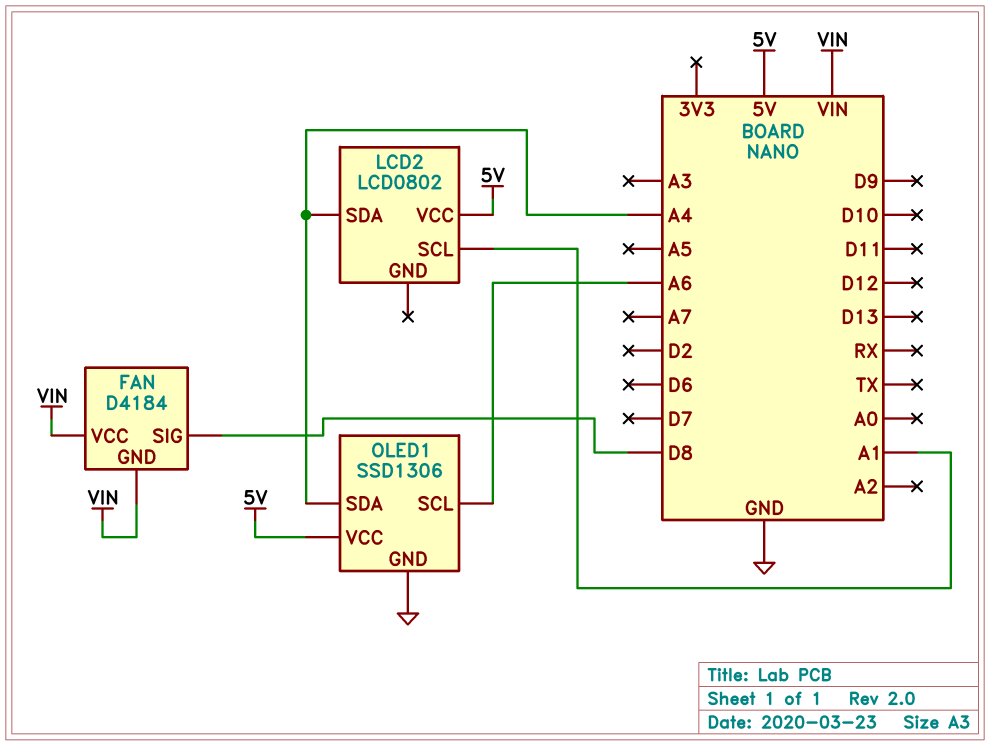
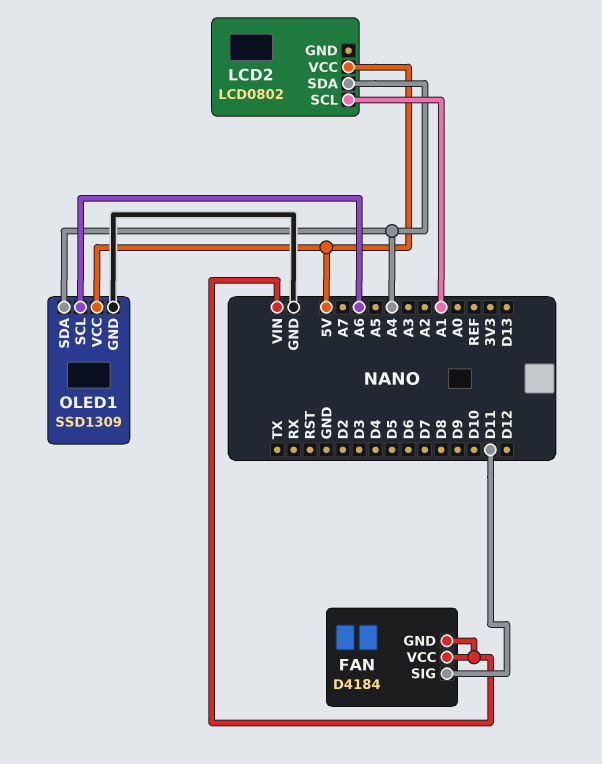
FAN pin SIG: D8 -> D11
OLED1: SSD1306 -> SSD1309

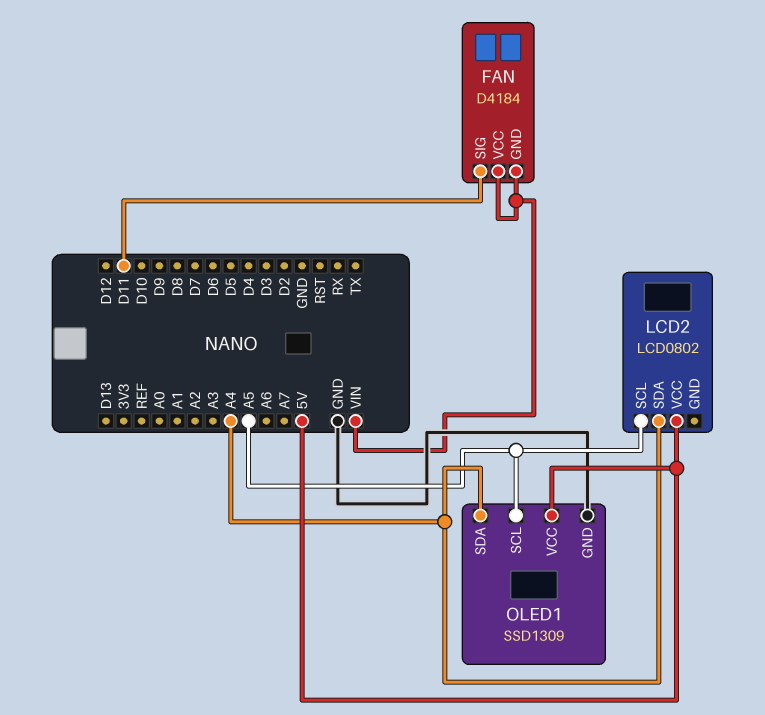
LCD2 pin SCL: A1 -> A5
OLED1 pin SCL: A6 -> A5

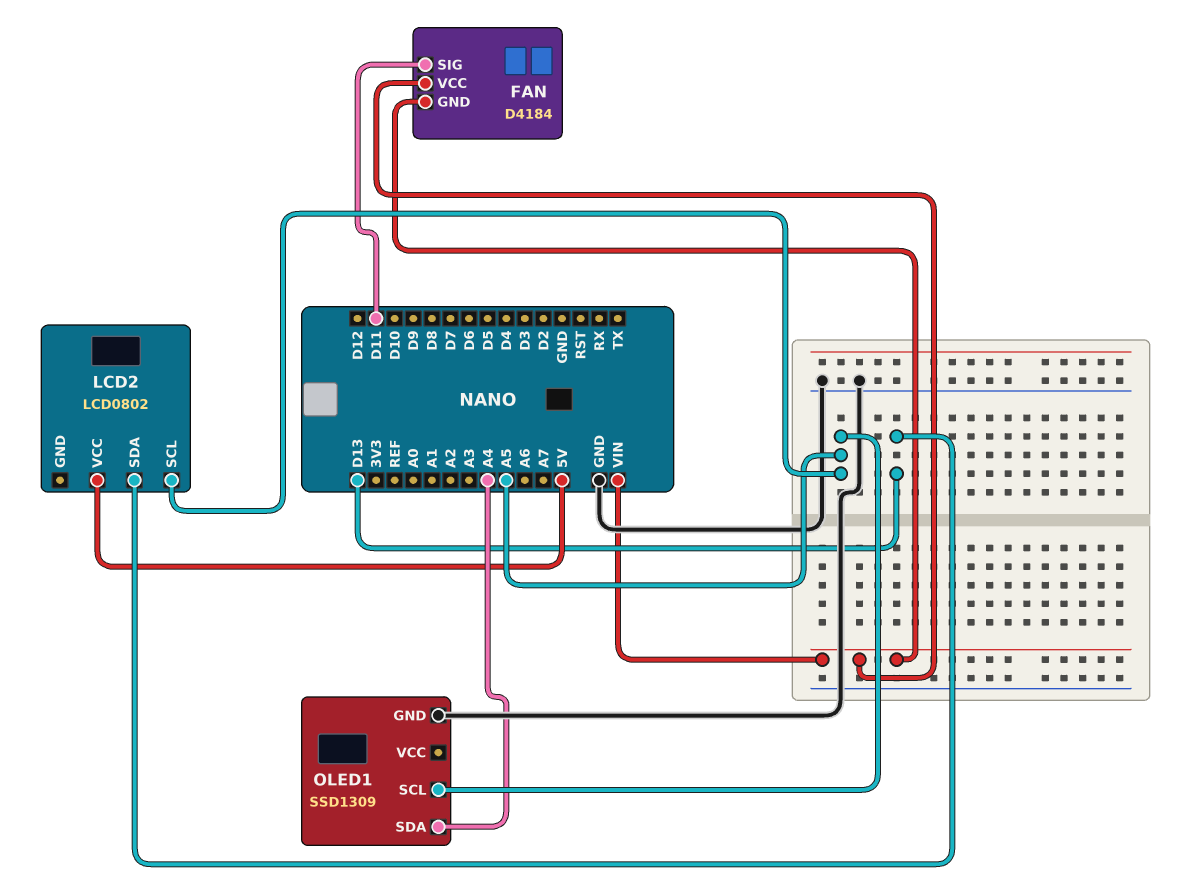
LCD2 pin SDA: A4 -> D13
OLED1 pin VCC: 5V -> none

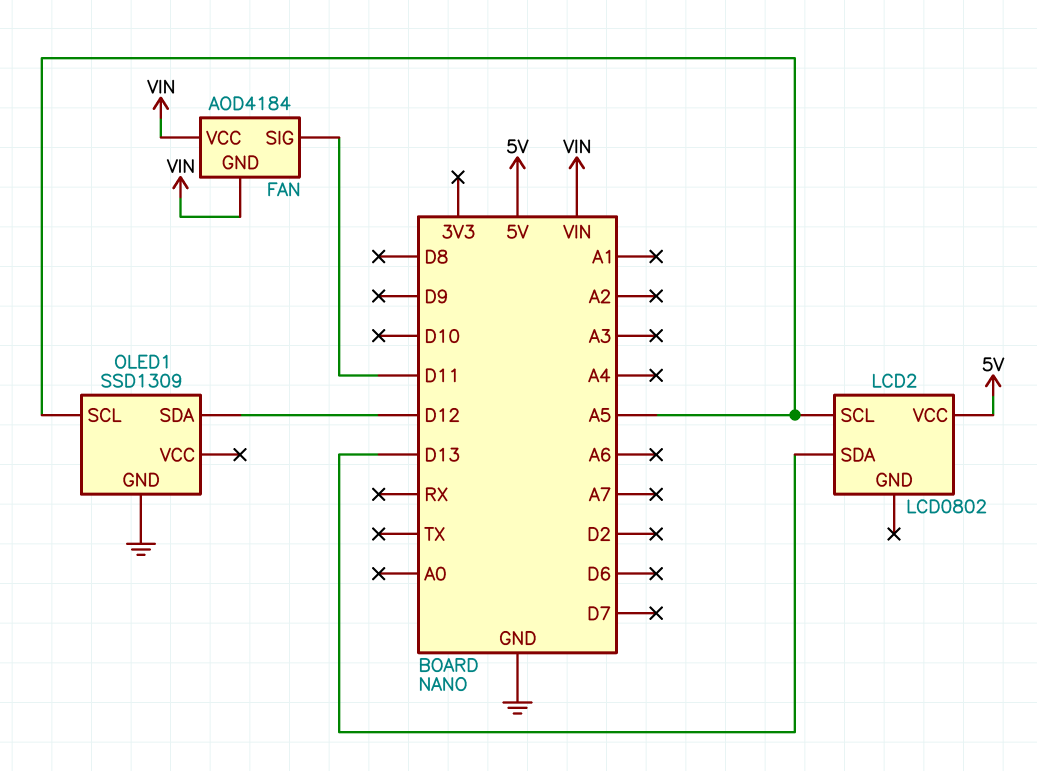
FAN: D4184 -> AOD4184
OLED1 pin SDA: A4 -> D12

